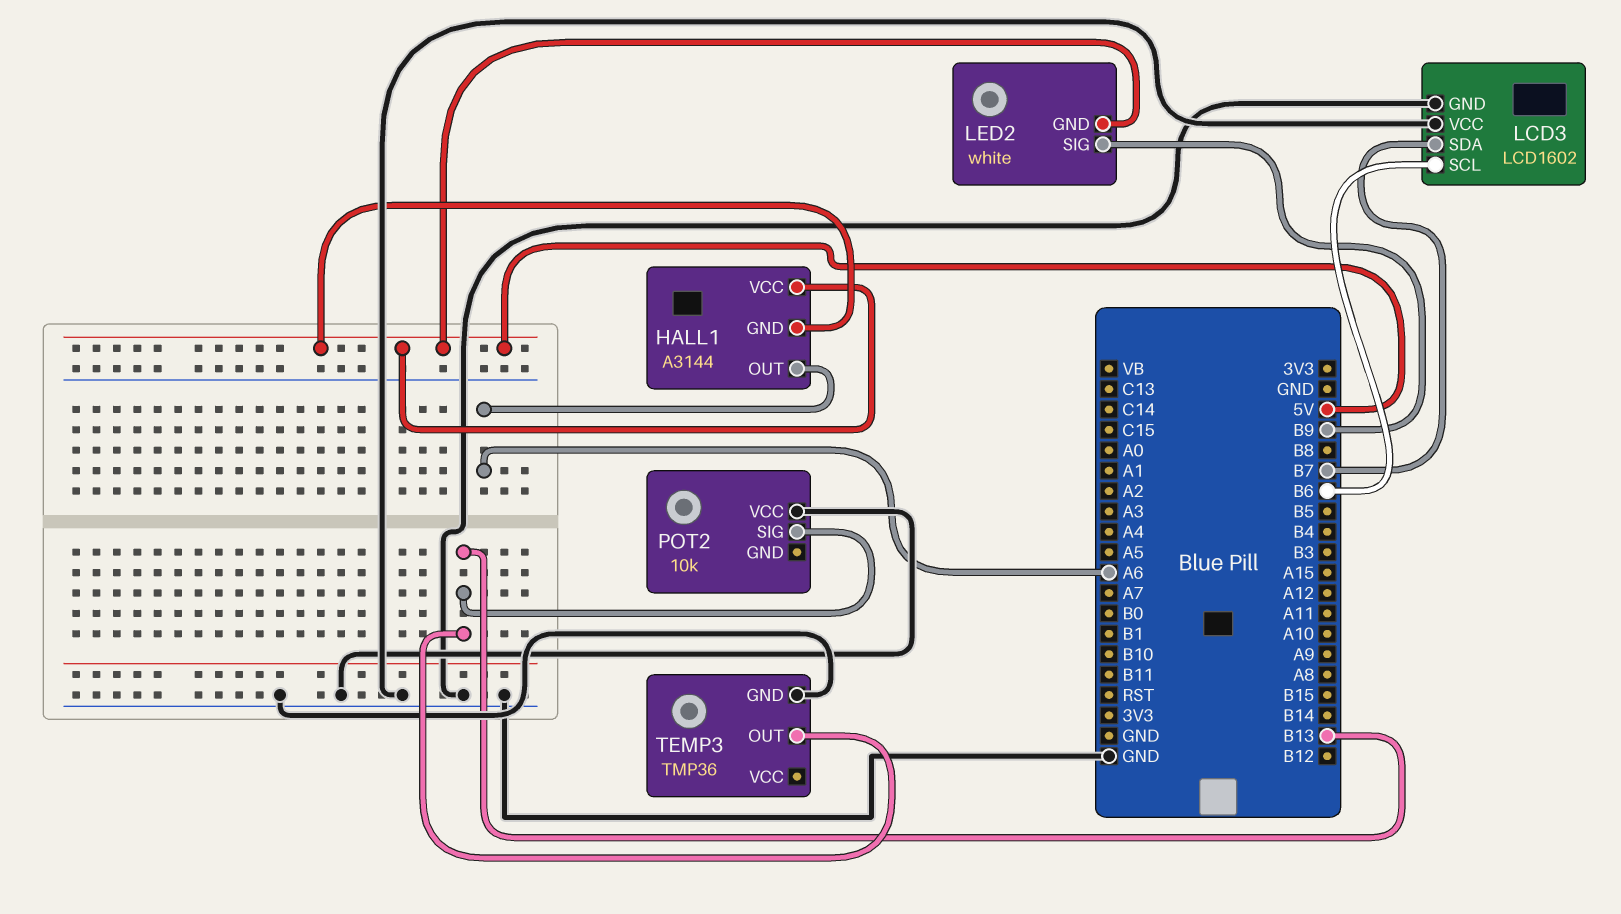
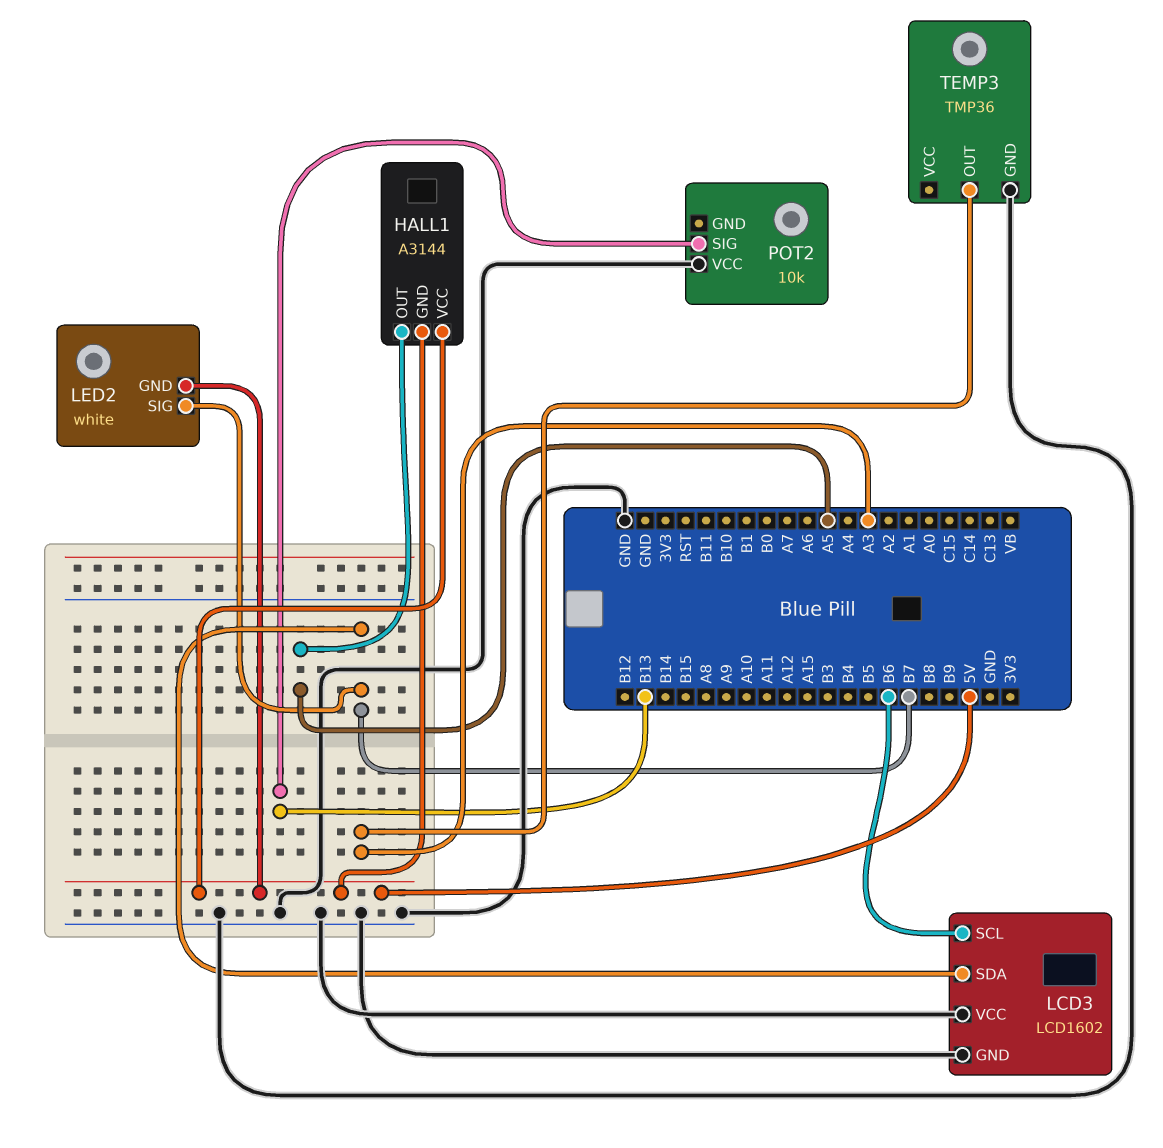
HALL1 pin OUT: A6 -> A5
LED2 pin SIG: B9 -> B7
TEMP3 pin OUT: B13 -> A3

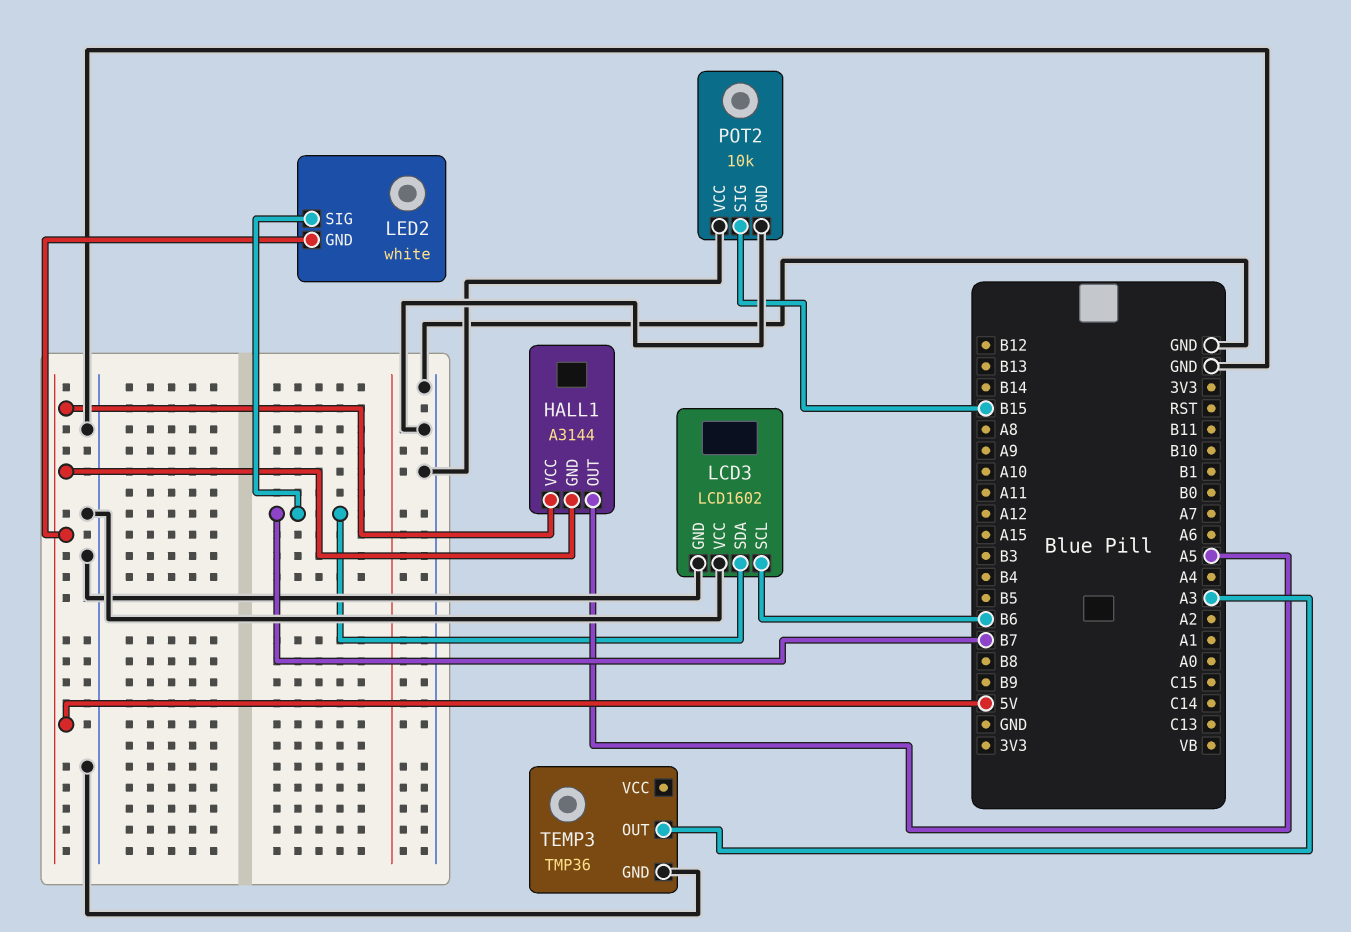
POT2 pin GND: none -> GND
POT2 pin SIG: B13 -> B15

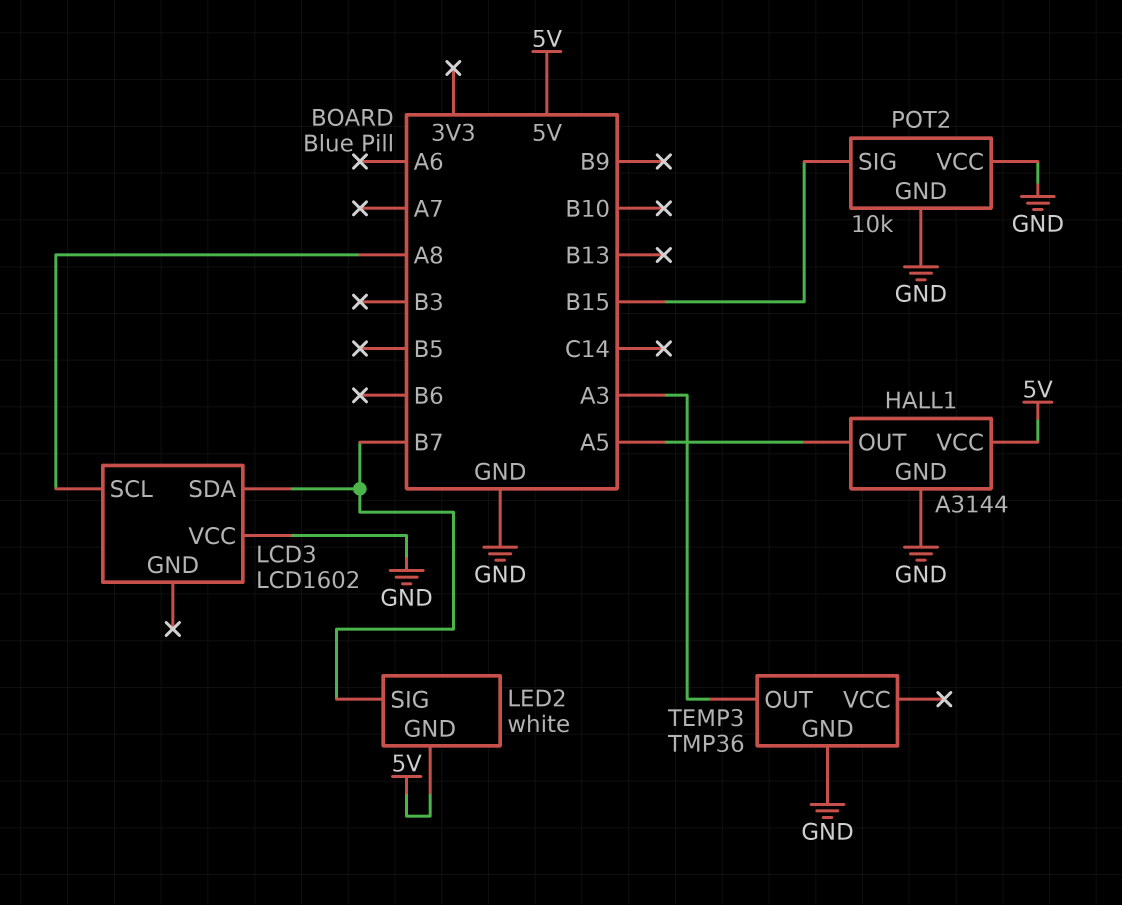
HALL1 pin GND: 5V -> GND
LCD3 pin GND: GND -> none
LCD3 pin SCL: B6 -> A8

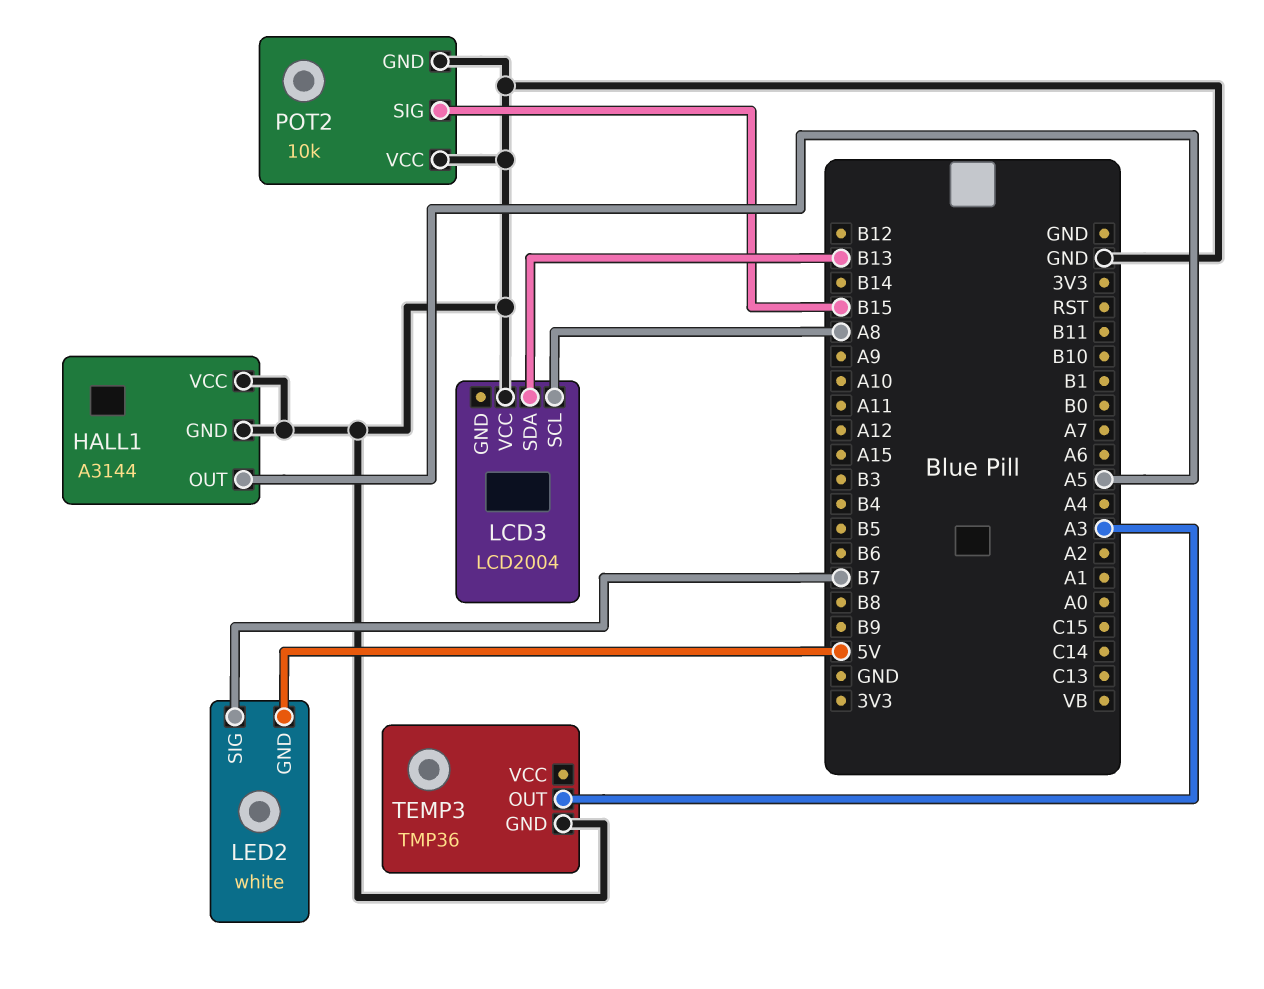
HALL1 pin VCC: 5V -> GND
LCD3: LCD1602 -> LCD2004
LCD3 pin SDA: B7 -> B13

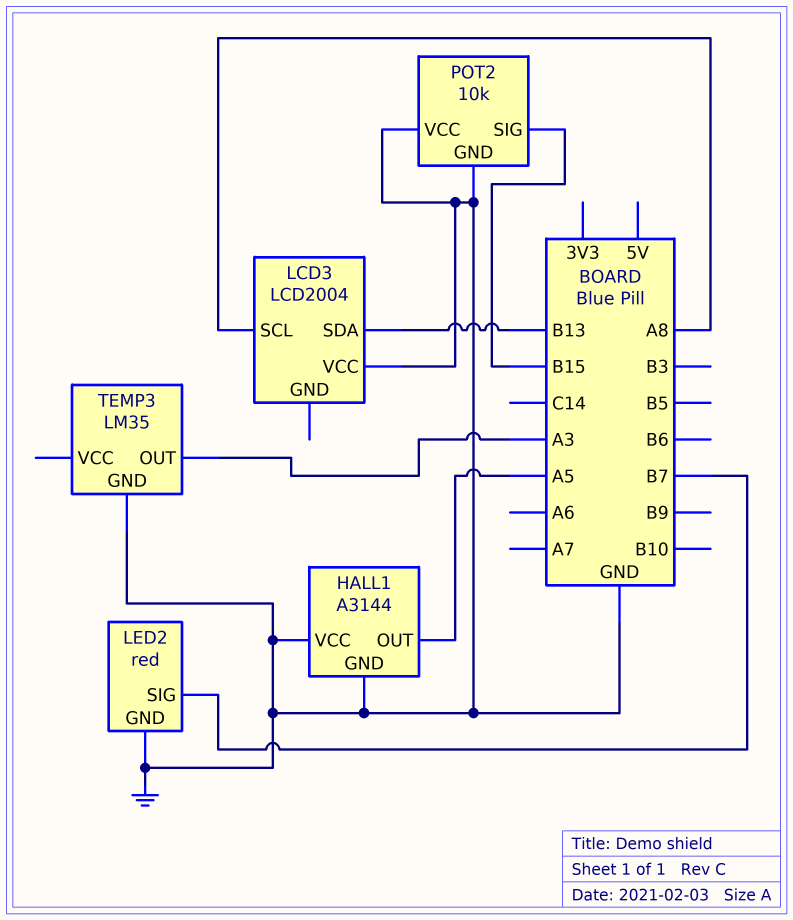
LED2: white -> red
LED2 pin GND: 5V -> GND
TEMP3: TMP36 -> LM35

